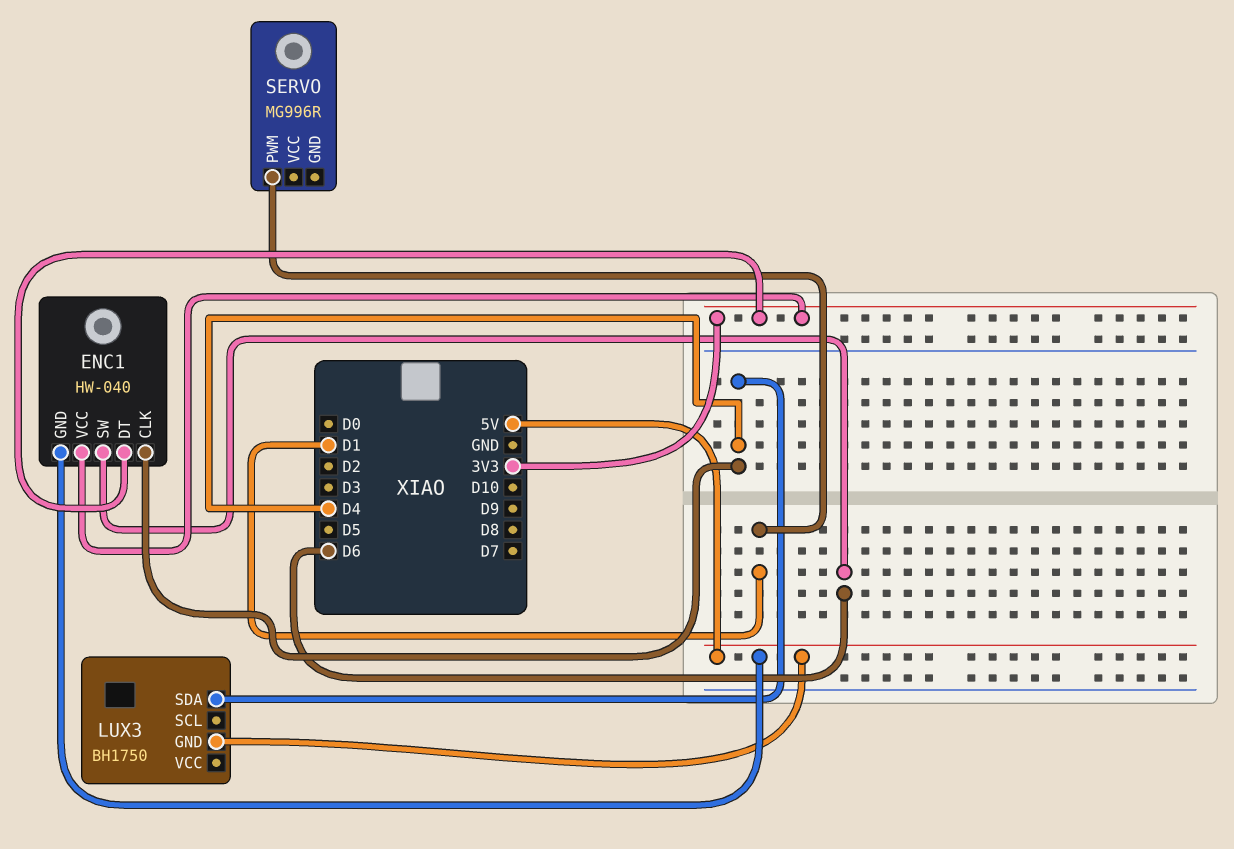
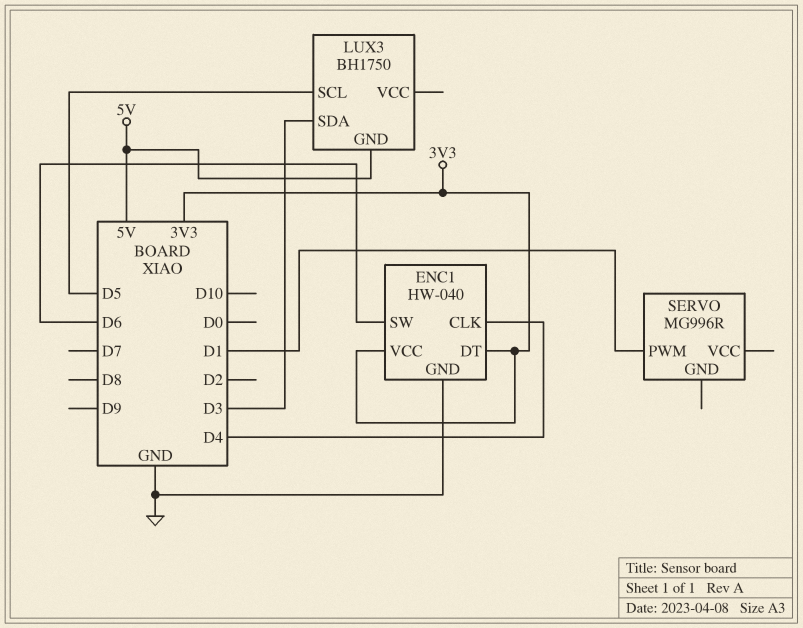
ENC1 pin GND: 5V -> GND
LUX3 pin SCL: none -> D5
LUX3 pin SDA: D4 -> D3

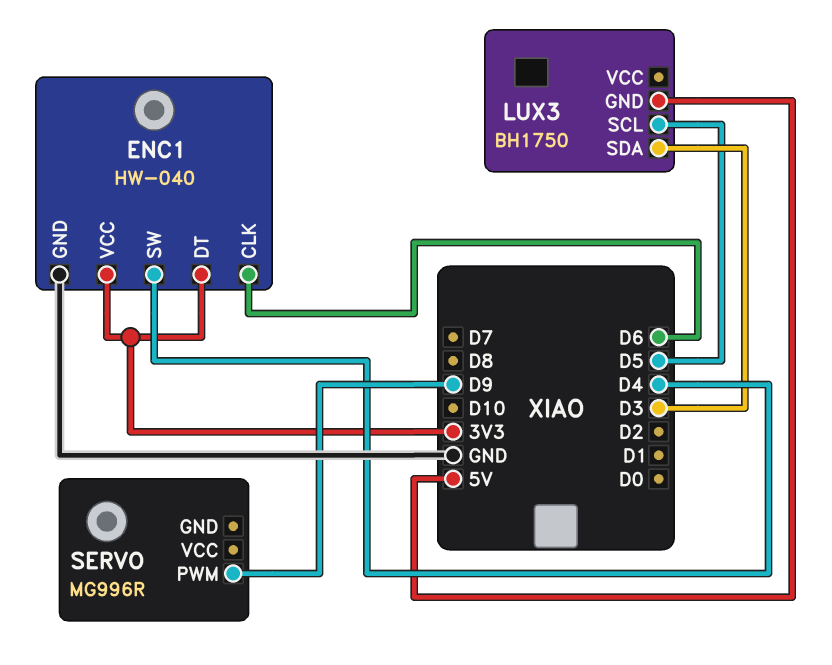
ENC1 pin CLK: D4 -> D6
ENC1 pin SW: D6 -> D4
SERVO pin PWM: D1 -> D9

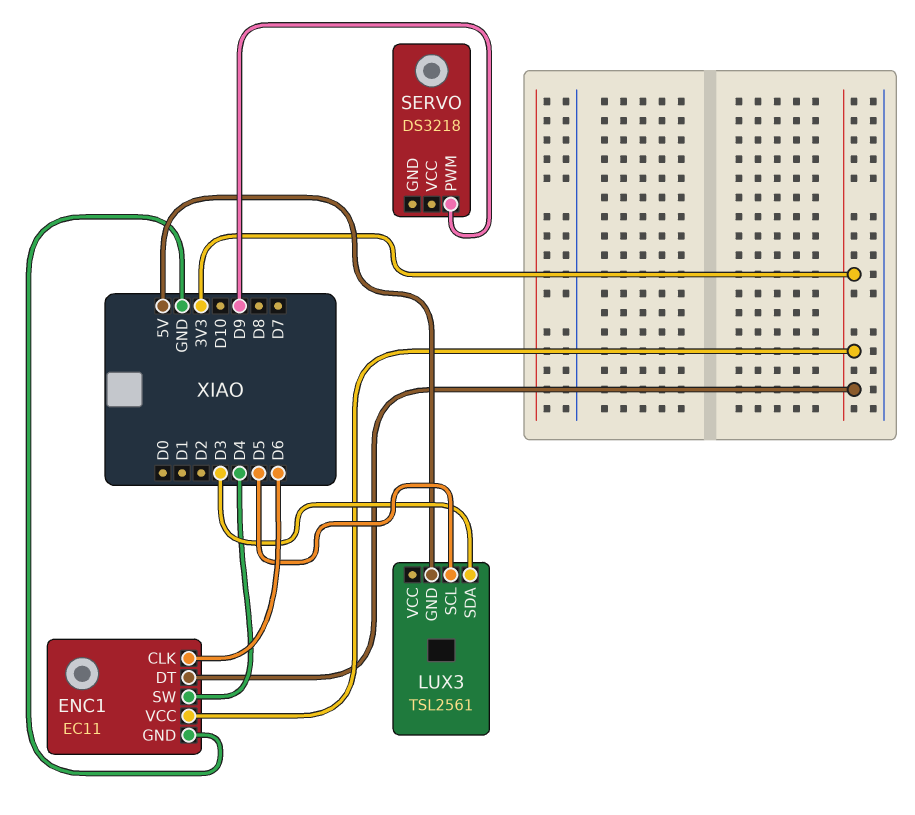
ENC1: HW-040 -> EC11
LUX3: BH1750 -> TSL2561
SERVO: MG996R -> DS3218

